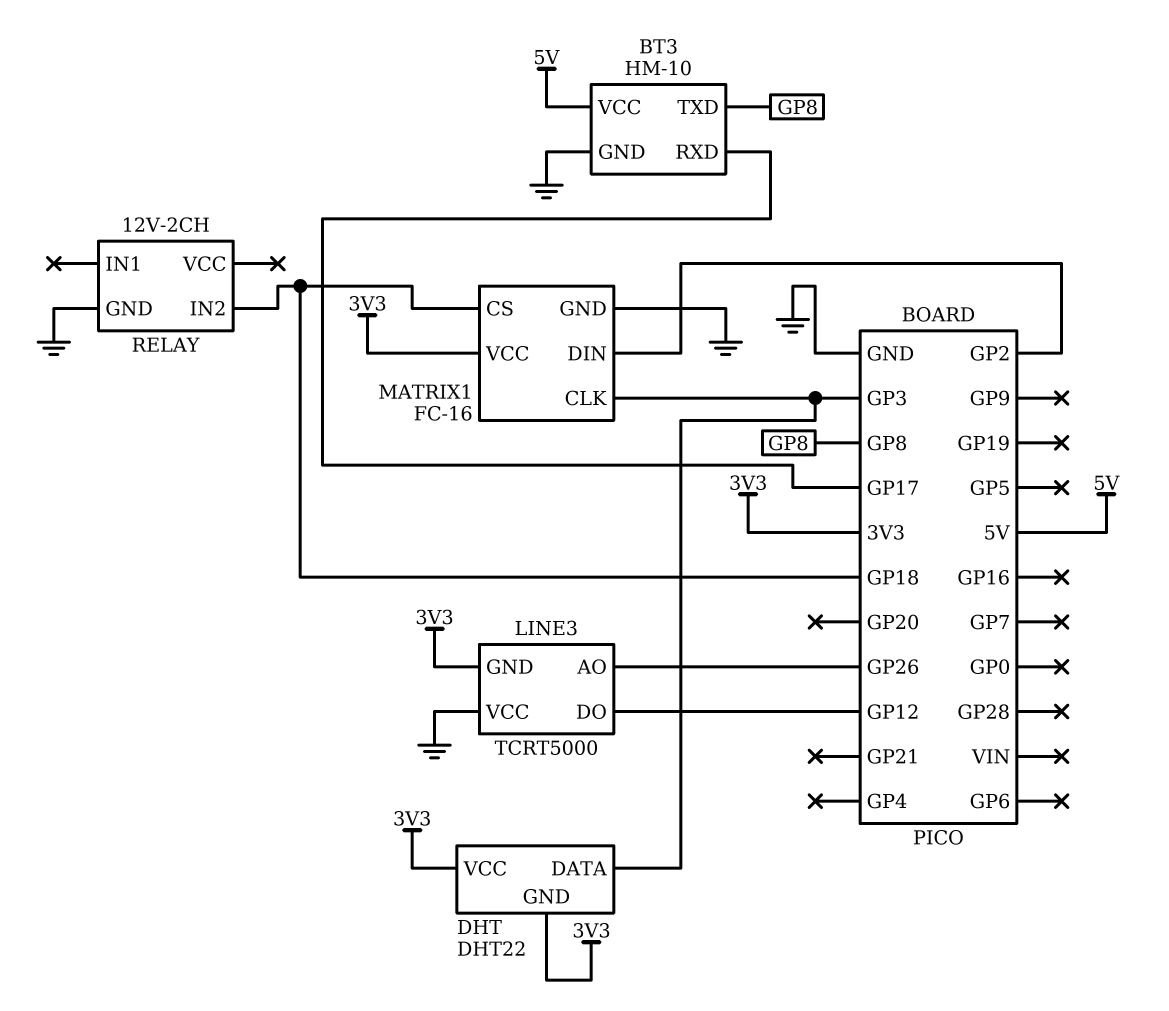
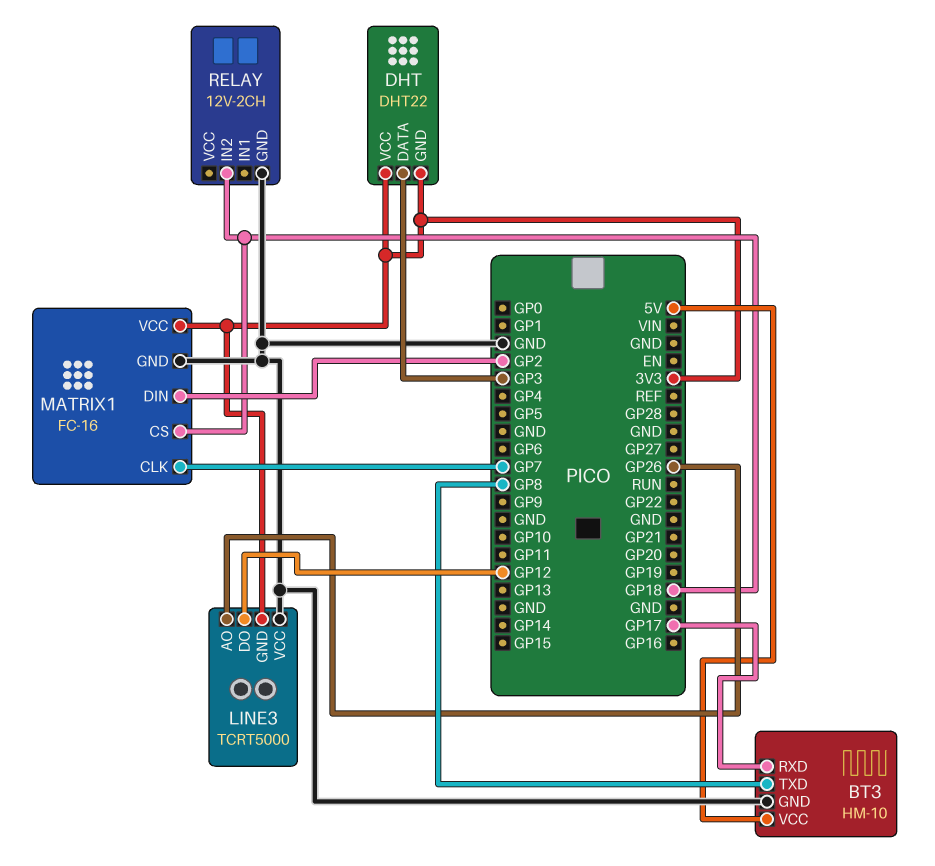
MATRIX1 pin CLK: GP3 -> GP7

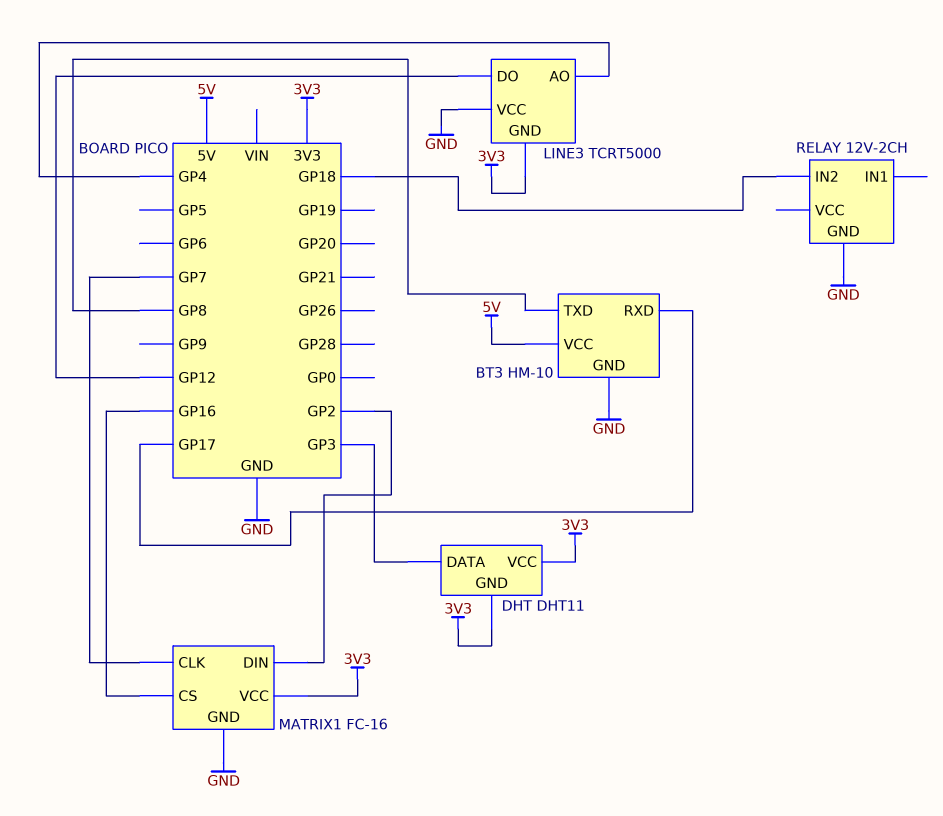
DHT: DHT22 -> DHT11
LINE3 pin AO: GP26 -> GP4
MATRIX1 pin CS: GP18 -> GP16

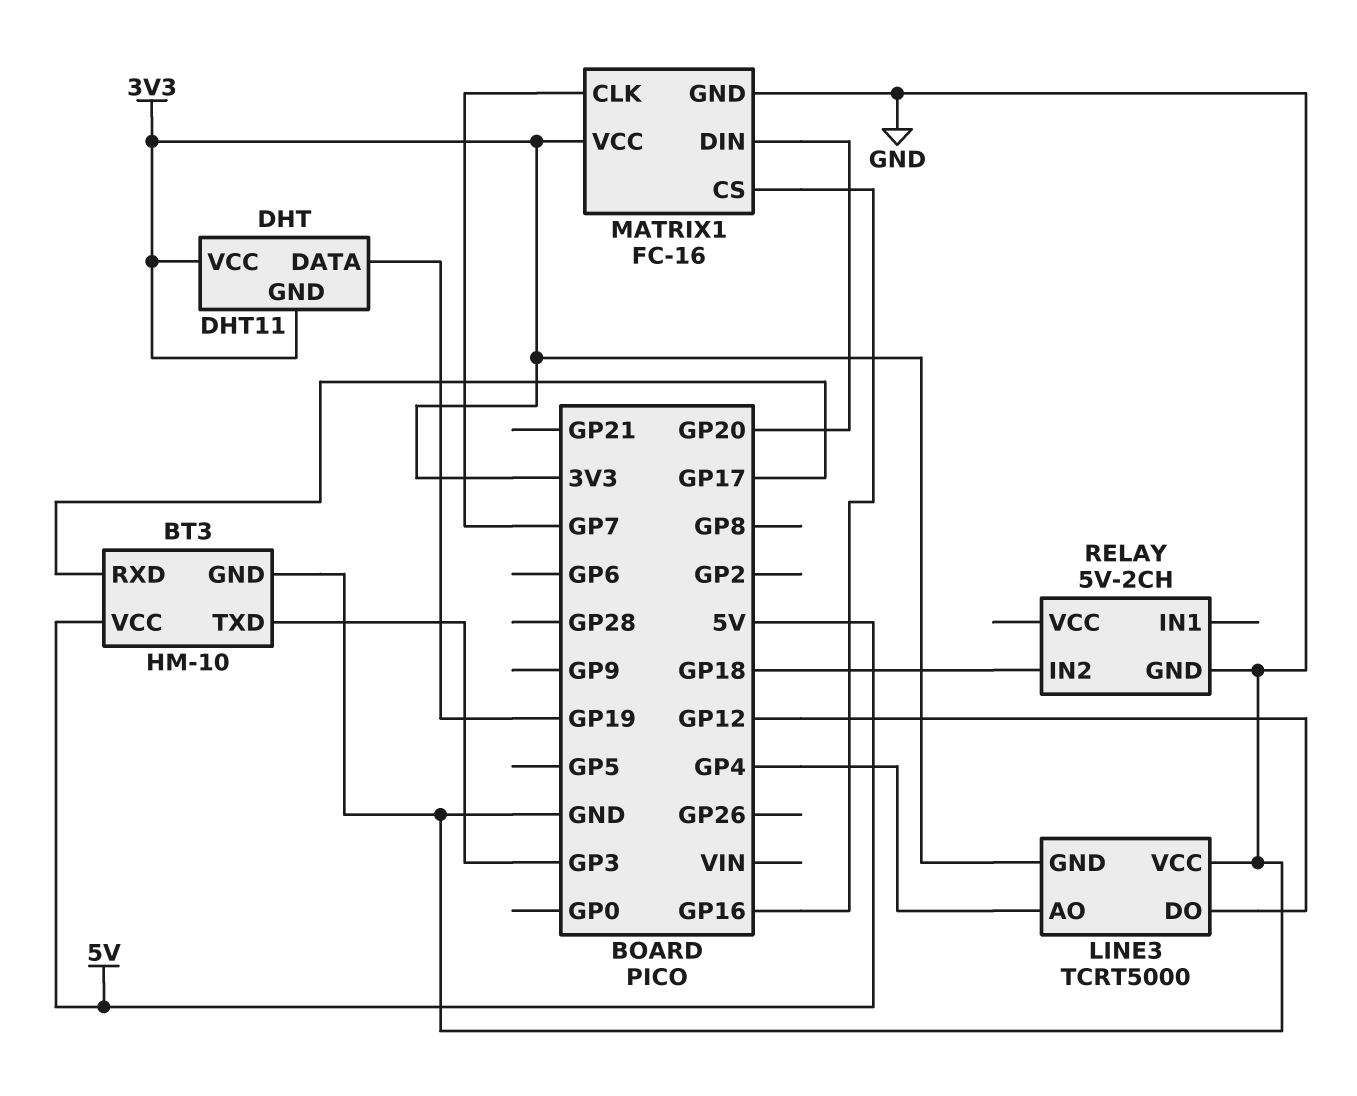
BT3 pin TXD: GP8 -> GP3
DHT pin DATA: GP3 -> GP19
MATRIX1 pin DIN: GP2 -> GP20
RELAY: 12V-2CH -> 5V-2CH

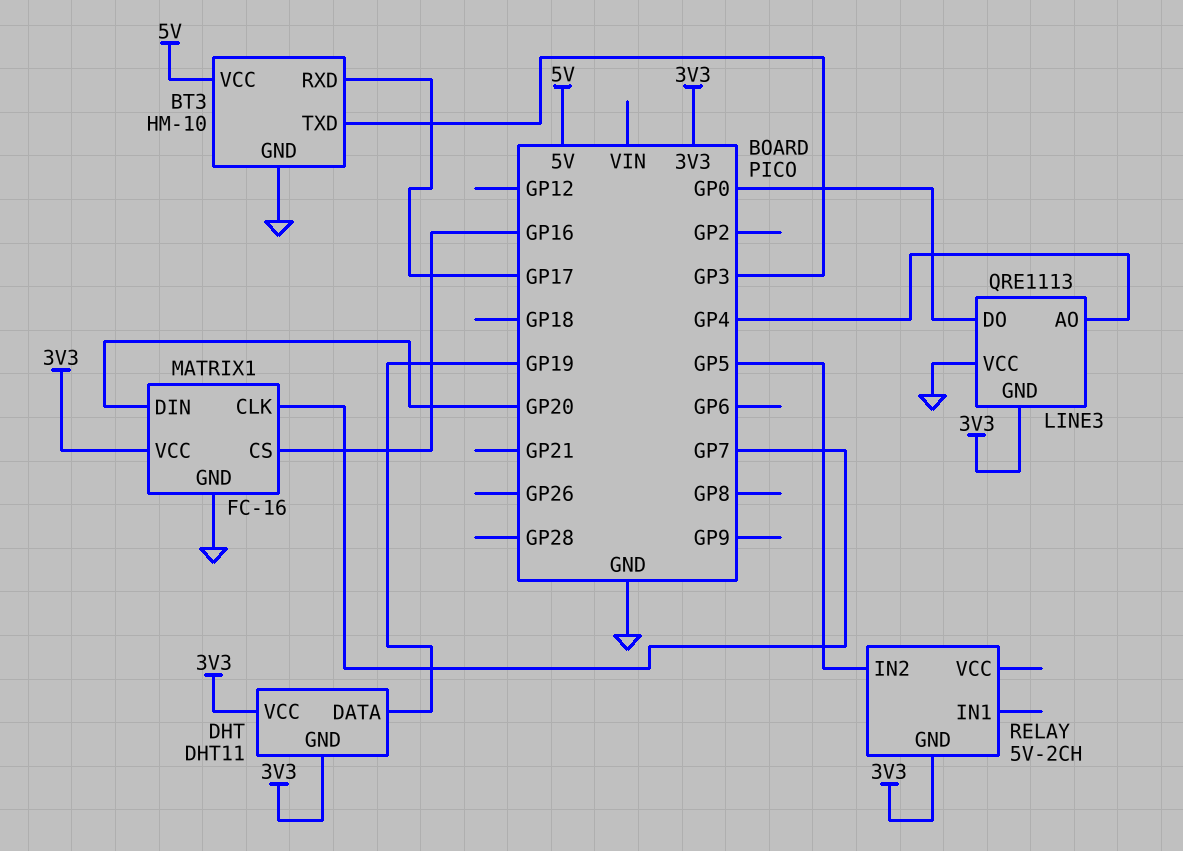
LINE3: TCRT5000 -> QRE1113
LINE3 pin DO: GP12 -> GP0
RELAY pin GND: GND -> 3V3
RELAY pin IN2: GP18 -> GP5

